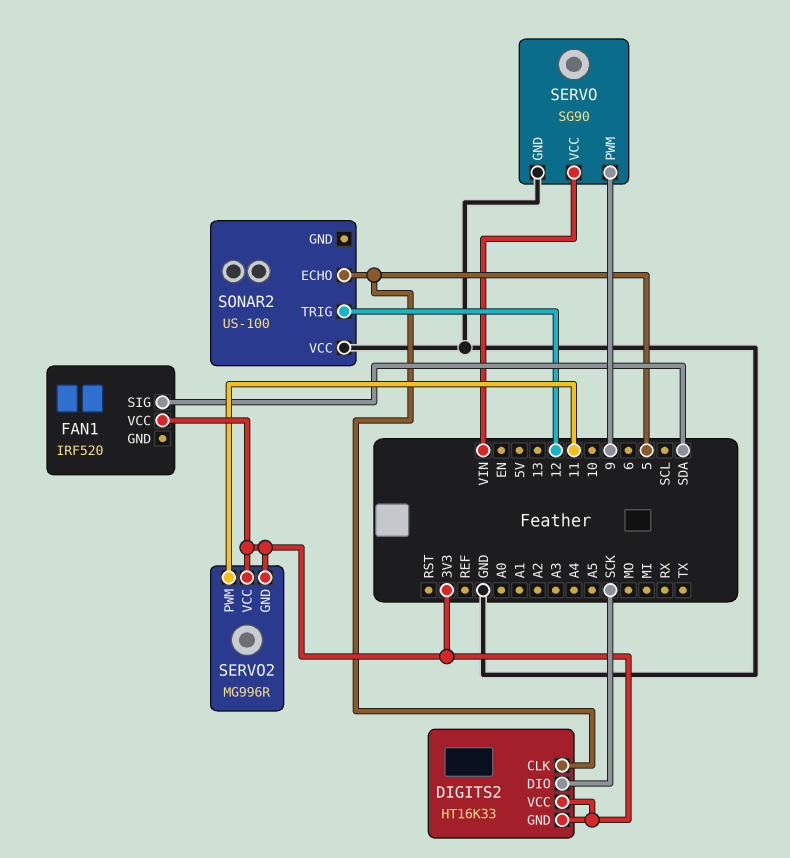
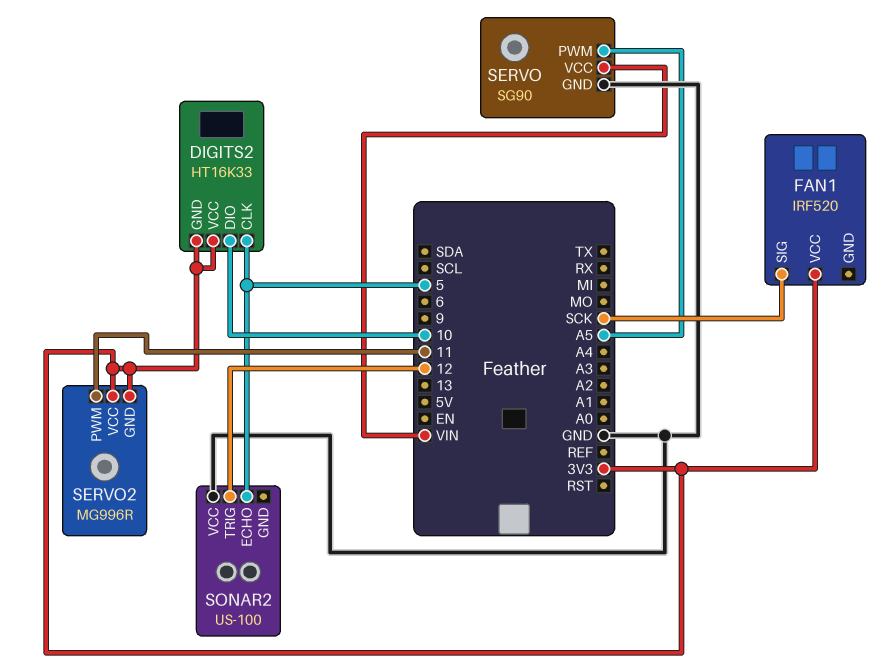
DIGITS2 pin DIO: SCK -> 10
FAN1 pin SIG: SDA -> SCK
SERVO pin PWM: 9 -> A5

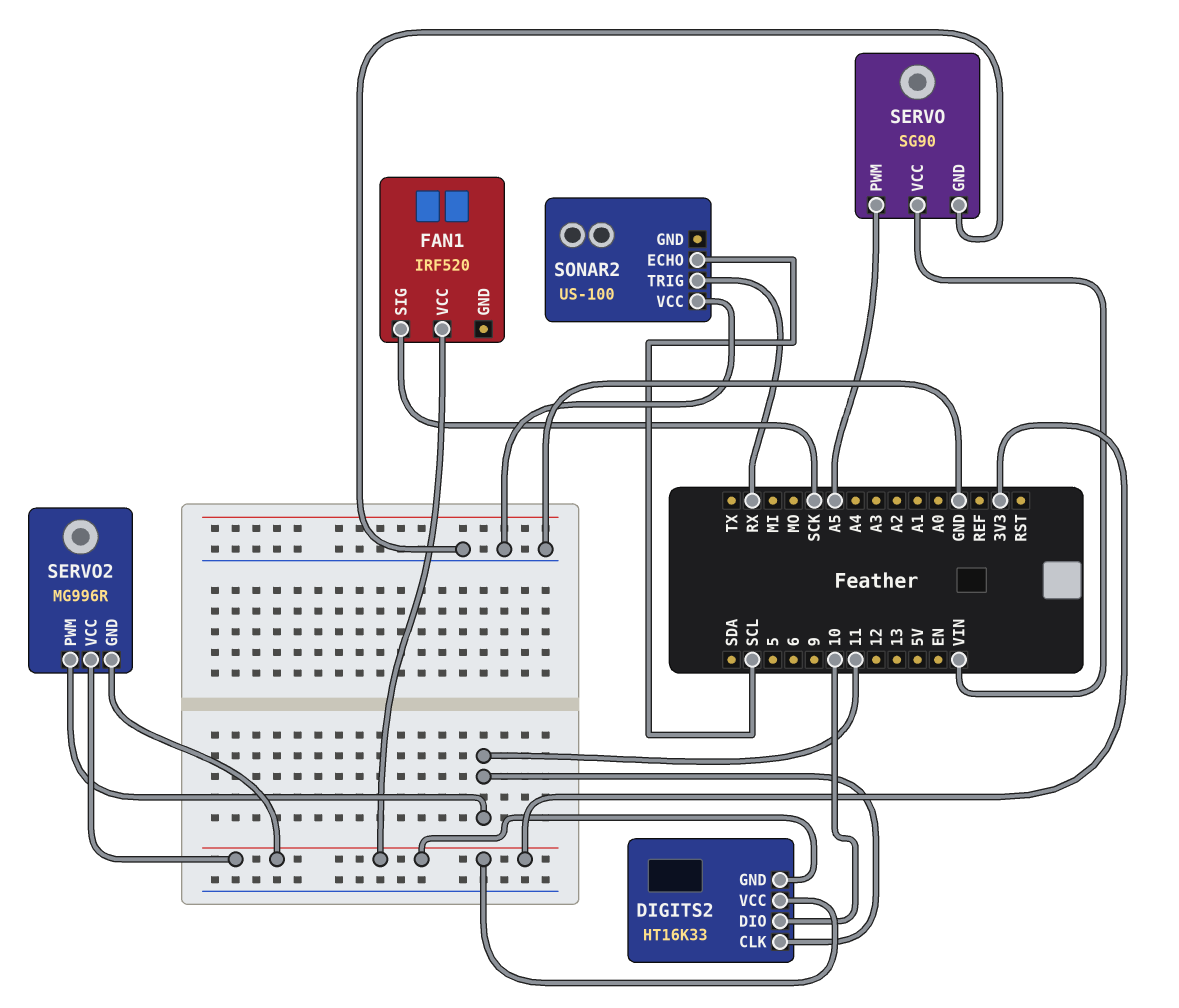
DIGITS2 pin CLK: 5 -> 11
SONAR2 pin ECHO: 5 -> SCL
SONAR2 pin TRIG: 12 -> RX

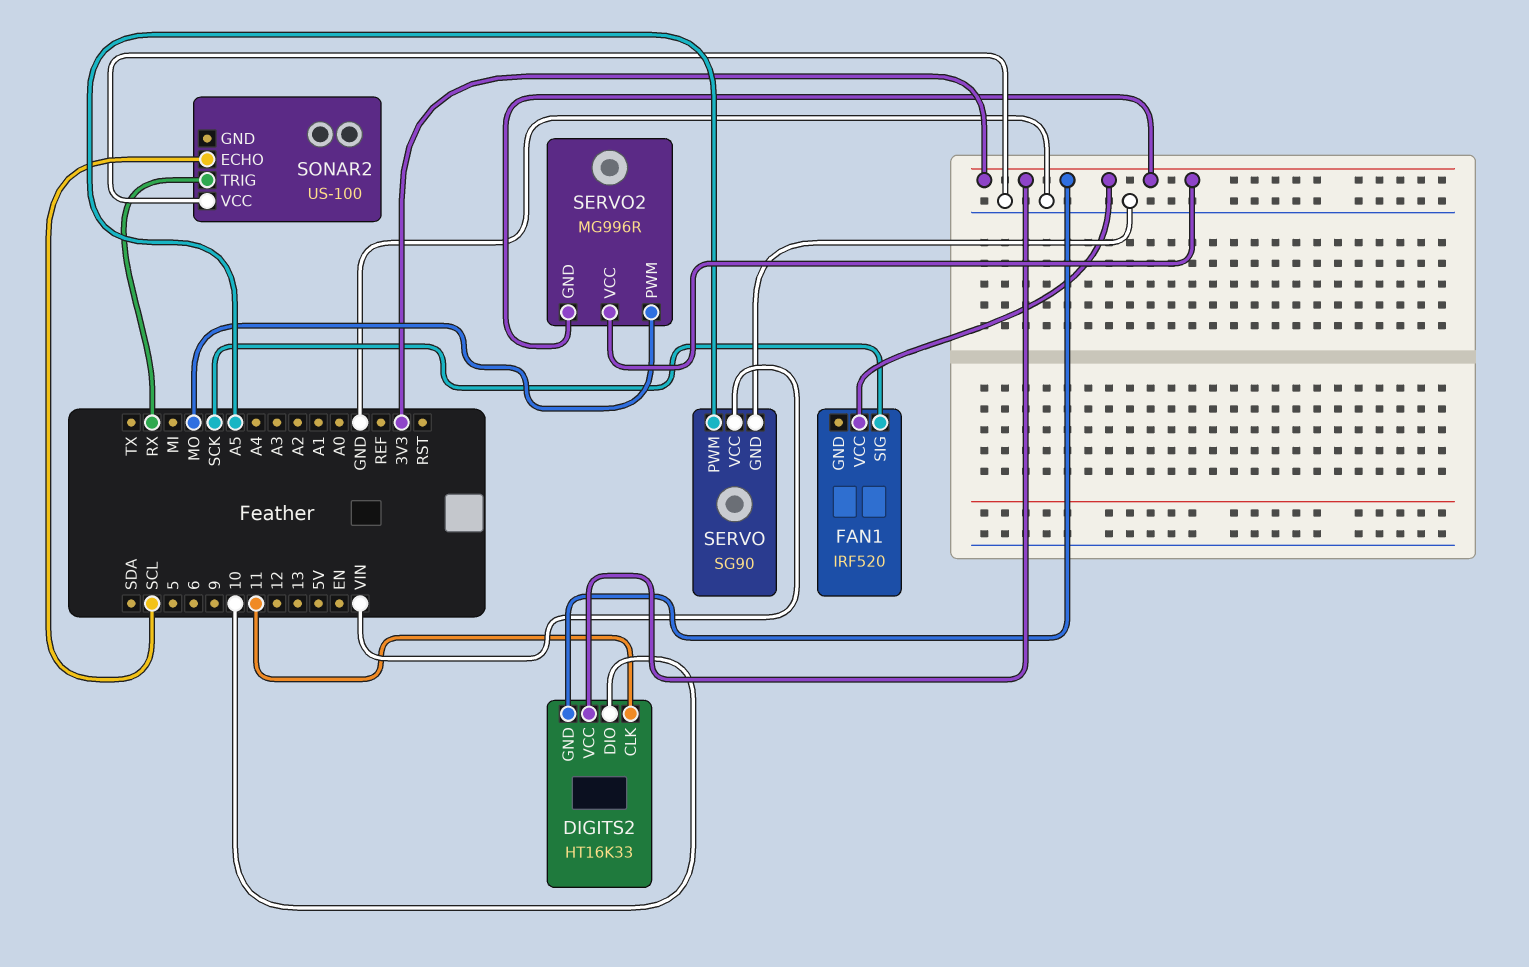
SERVO2 pin PWM: 11 -> MO

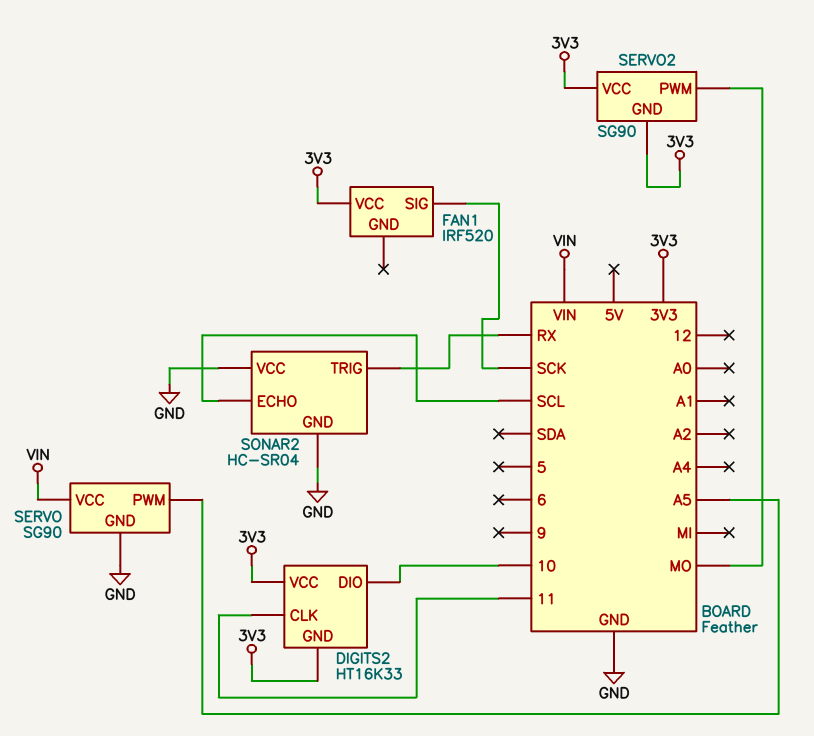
SERVO2: MG996R -> SG90
SONAR2: US-100 -> HC-SR04
SONAR2 pin GND: none -> GND

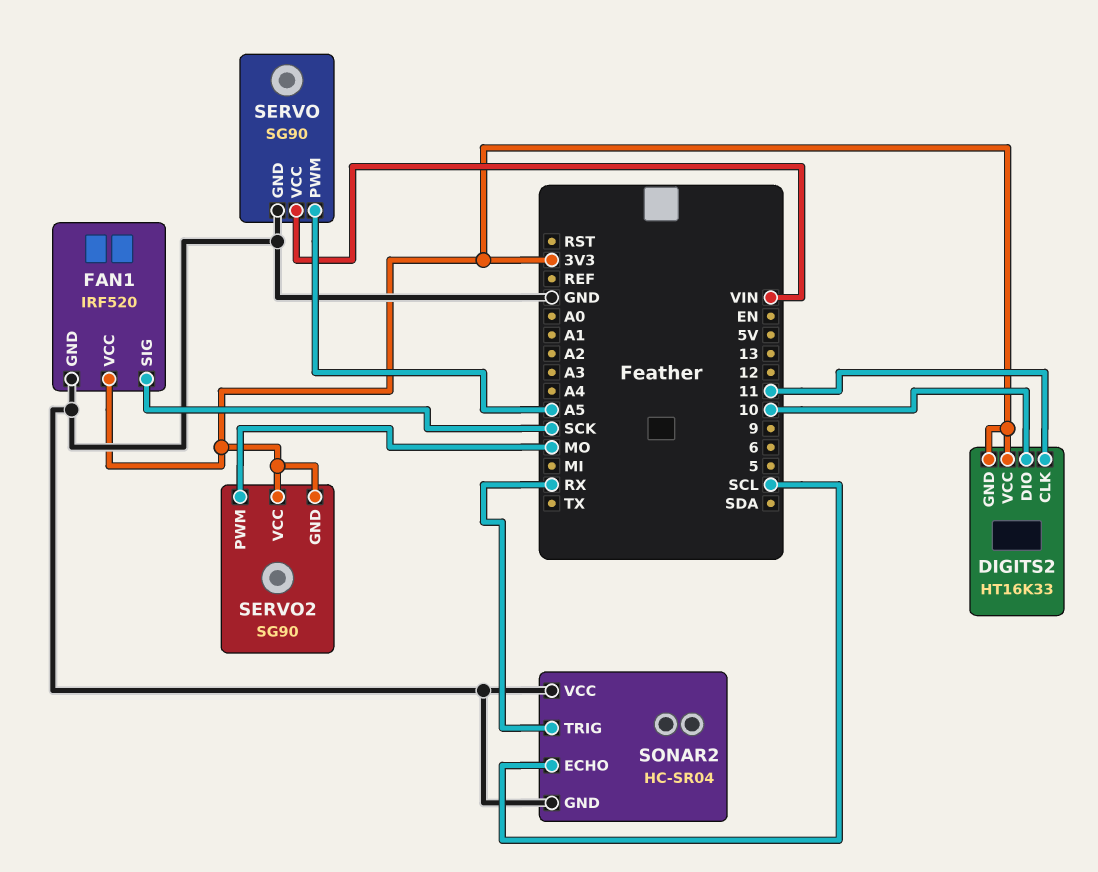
FAN1 pin GND: none -> GND

